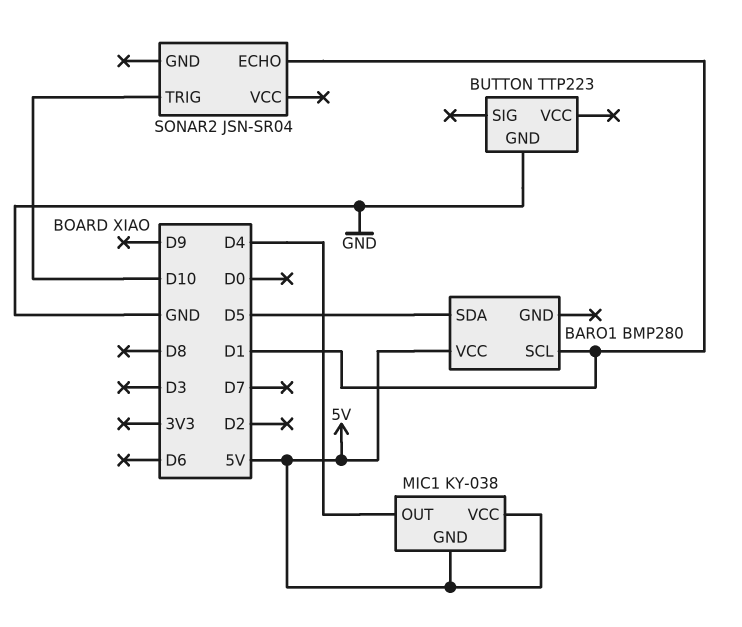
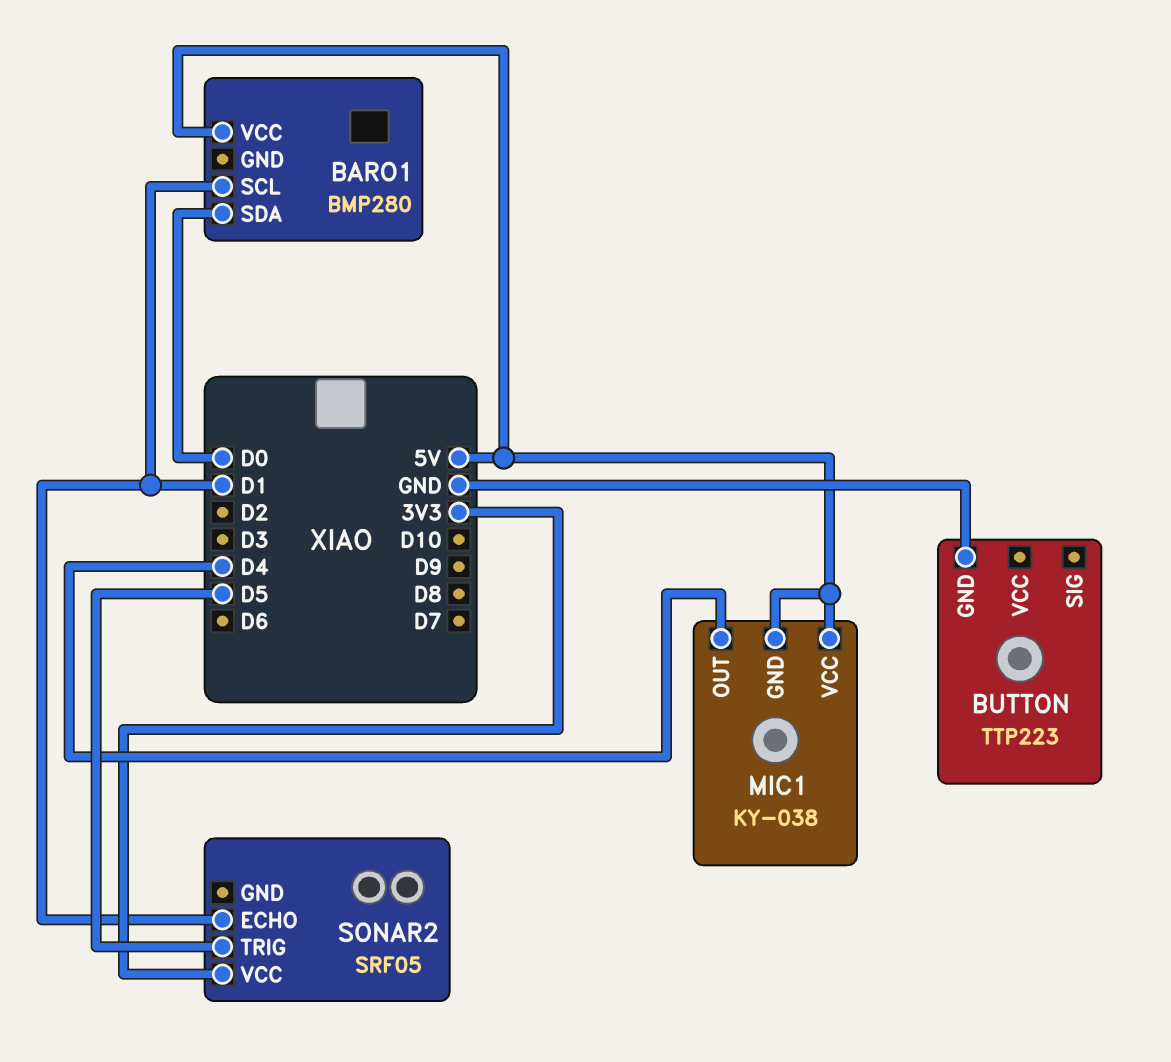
BARO1 pin SDA: D5 -> D0
SONAR2: JSN-SR04 -> SRF05
SONAR2 pin TRIG: D10 -> D5
SONAR2 pin VCC: none -> 3V3

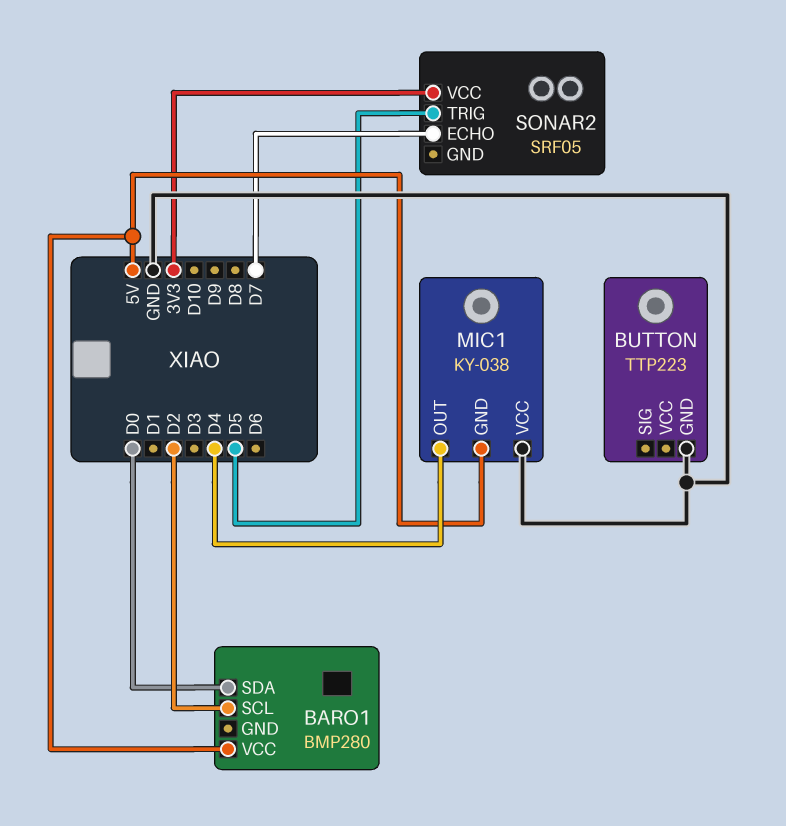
BARO1 pin SCL: D1 -> D2
MIC1 pin VCC: 5V -> GND
SONAR2 pin ECHO: D1 -> D7

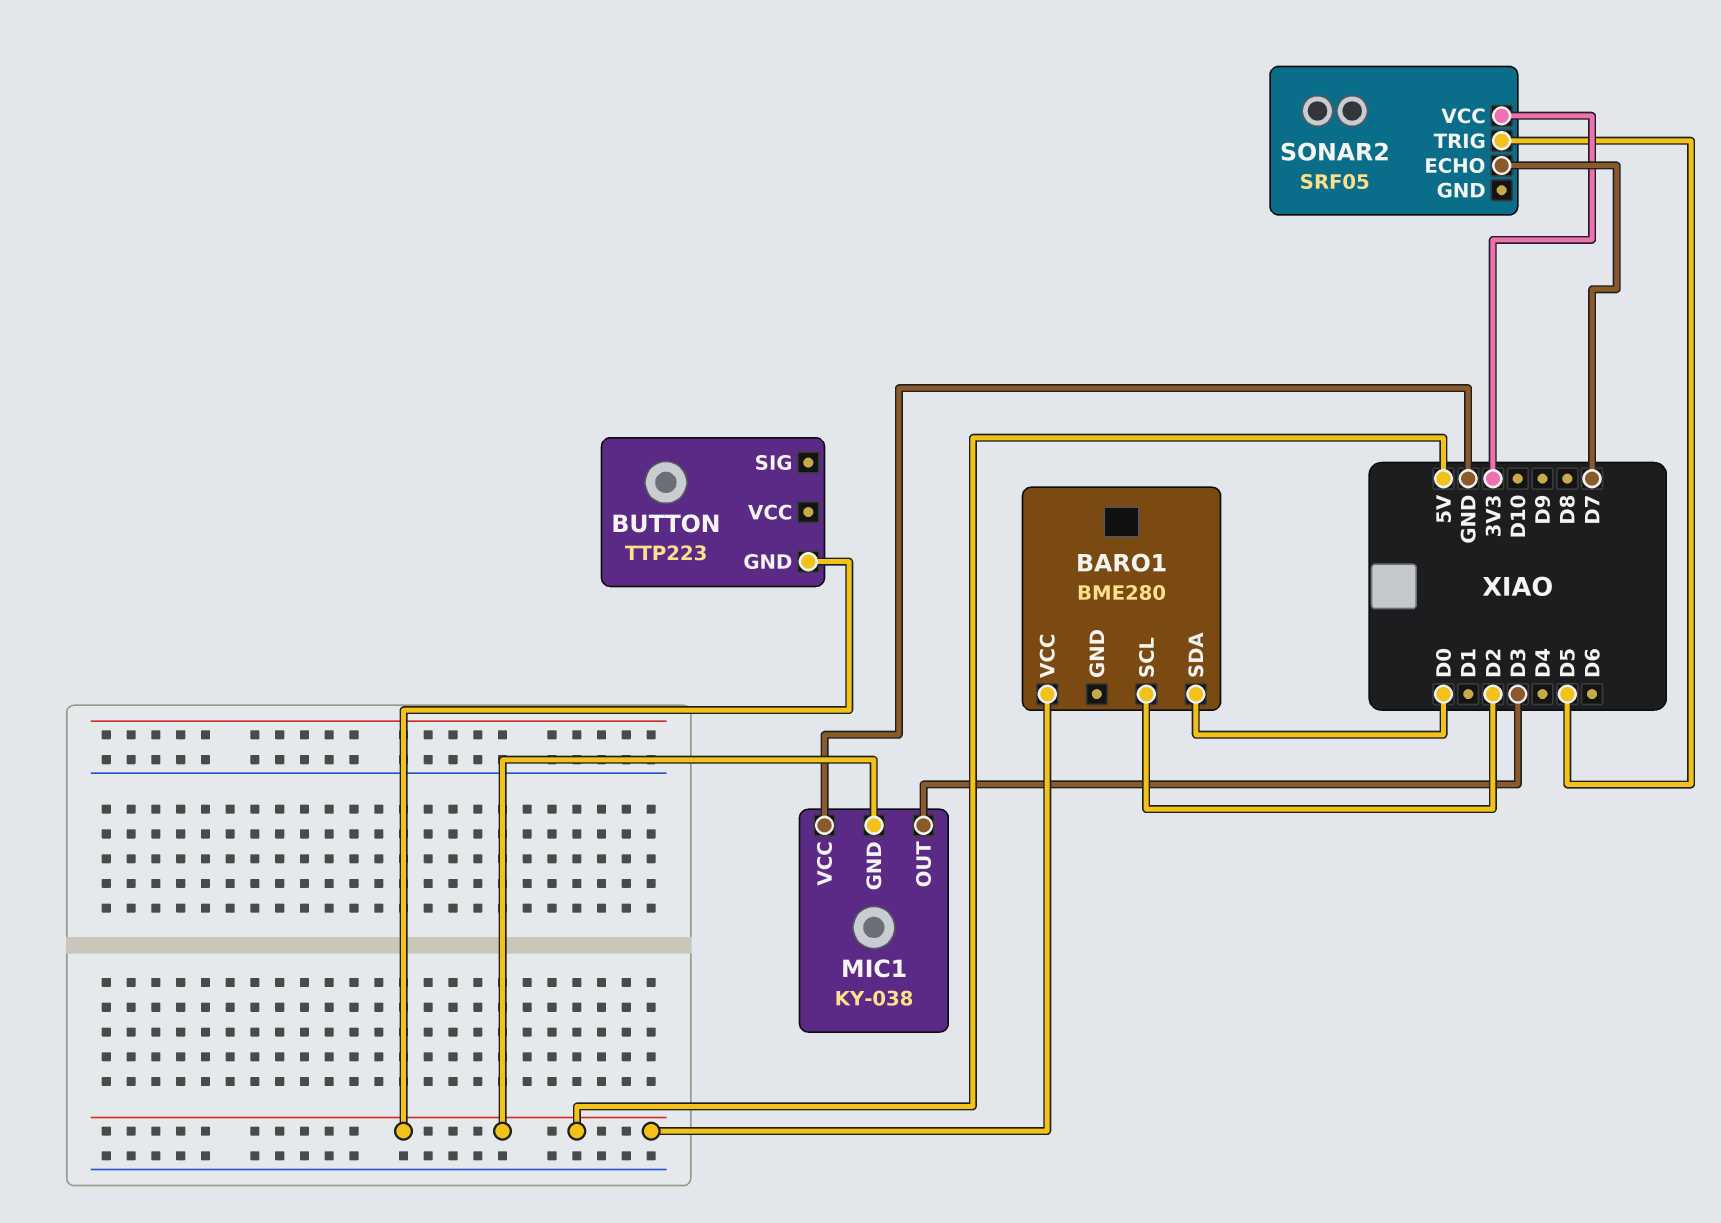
BARO1: BMP280 -> BME280
BUTTON pin GND: GND -> 5V
MIC1 pin OUT: D4 -> D3

